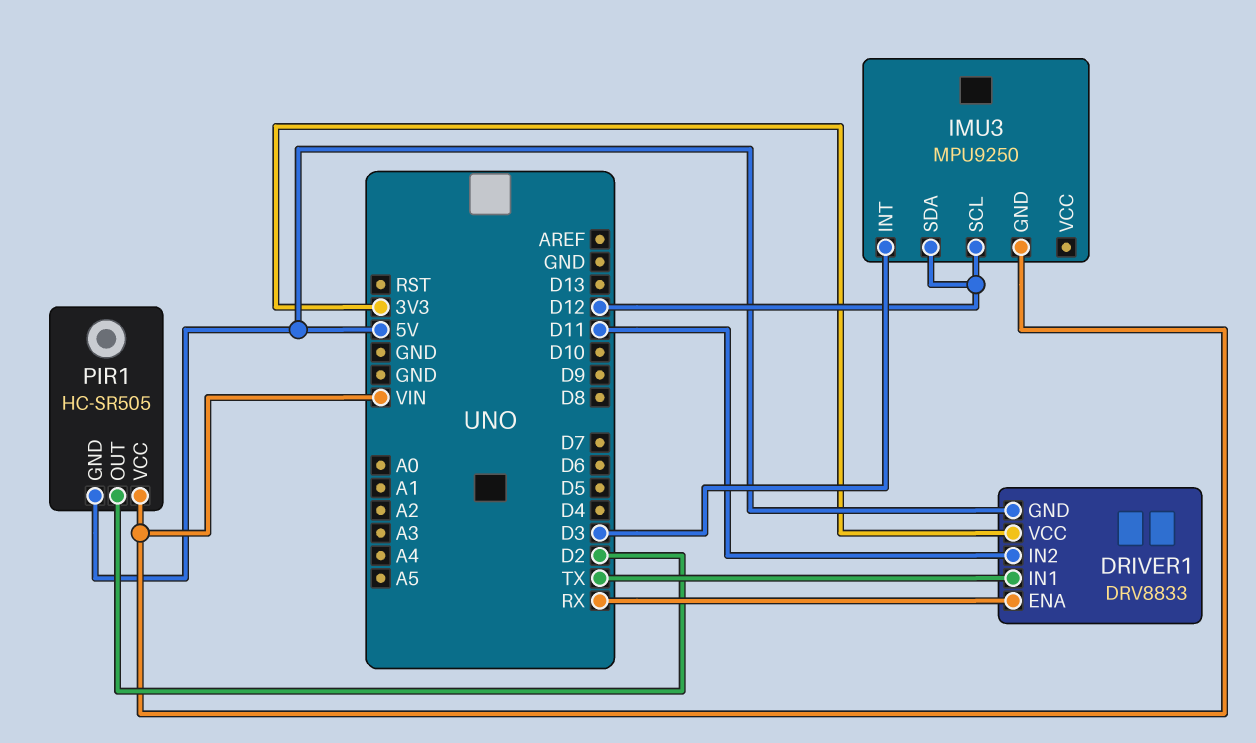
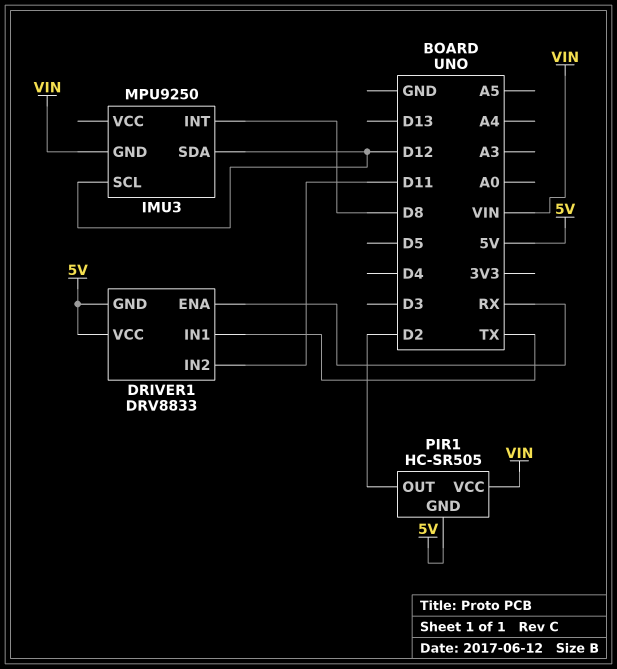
DRIVER1 pin VCC: 3V3 -> 5V
IMU3 pin INT: D3 -> D8

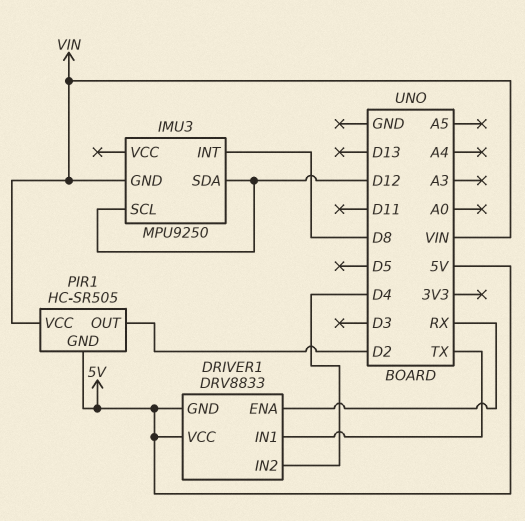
DRIVER1 pin IN2: D11 -> D4

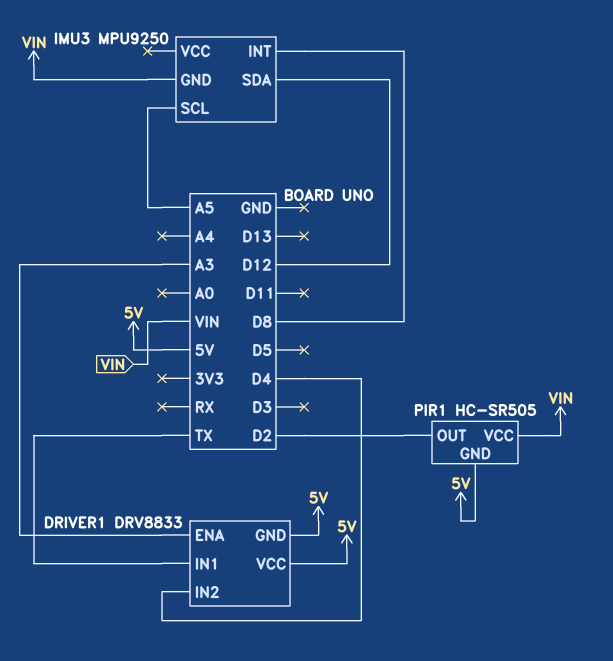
DRIVER1 pin ENA: RX -> A3
IMU3 pin SCL: D12 -> A5

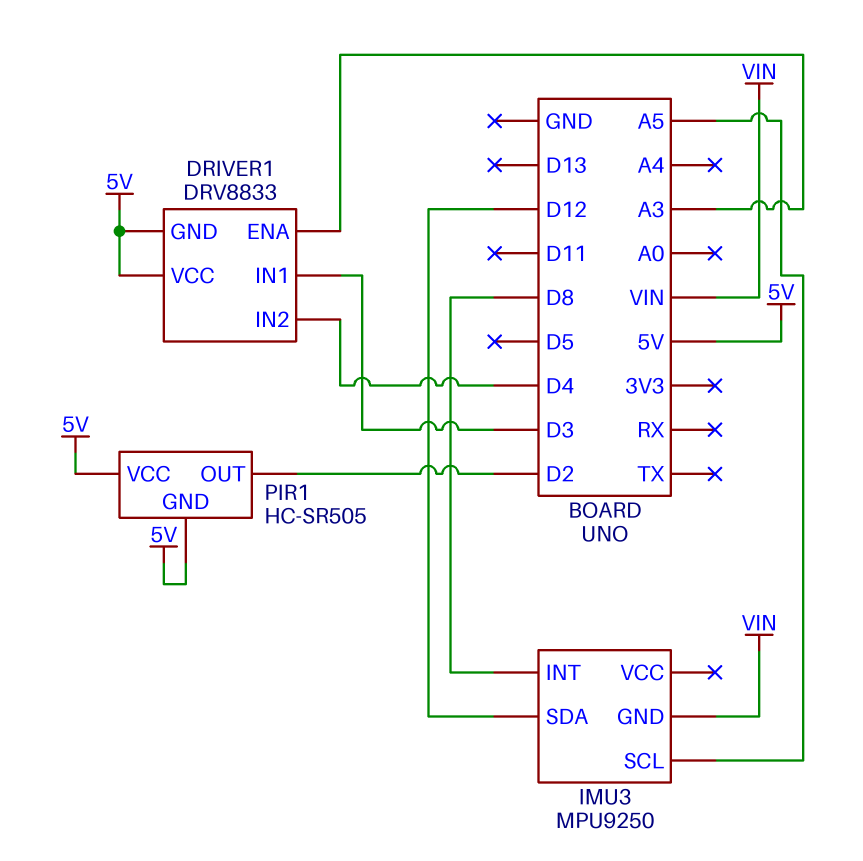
DRIVER1 pin IN1: TX -> D3
PIR1 pin VCC: VIN -> 5V

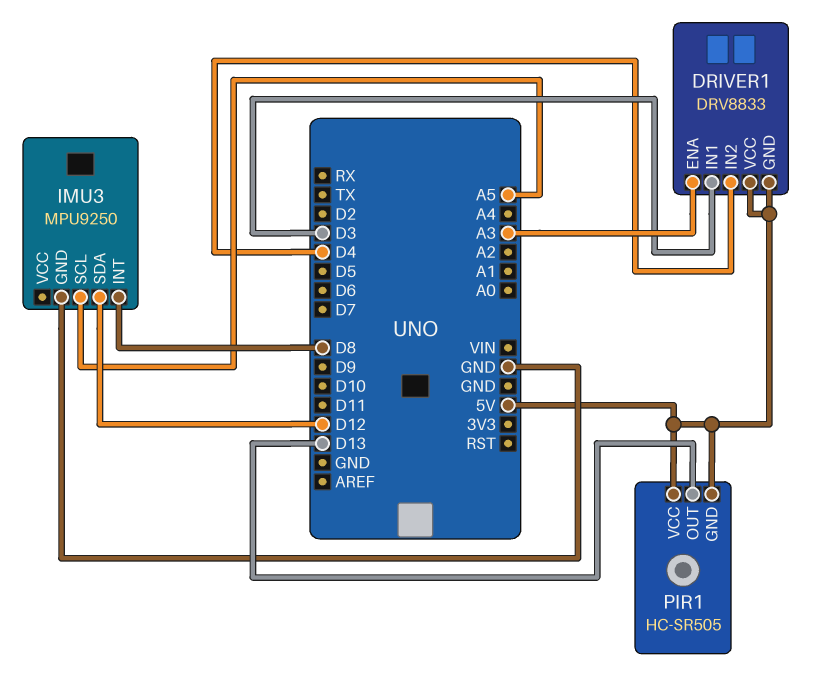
IMU3 pin GND: VIN -> GND
PIR1 pin OUT: D2 -> D13

